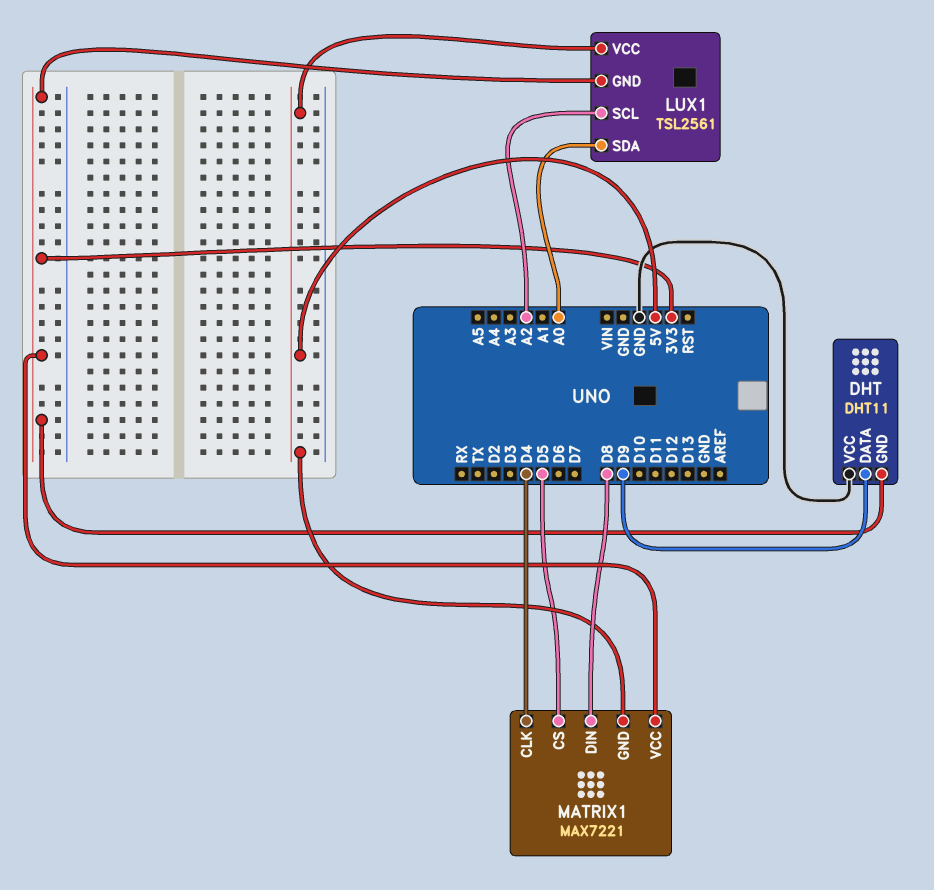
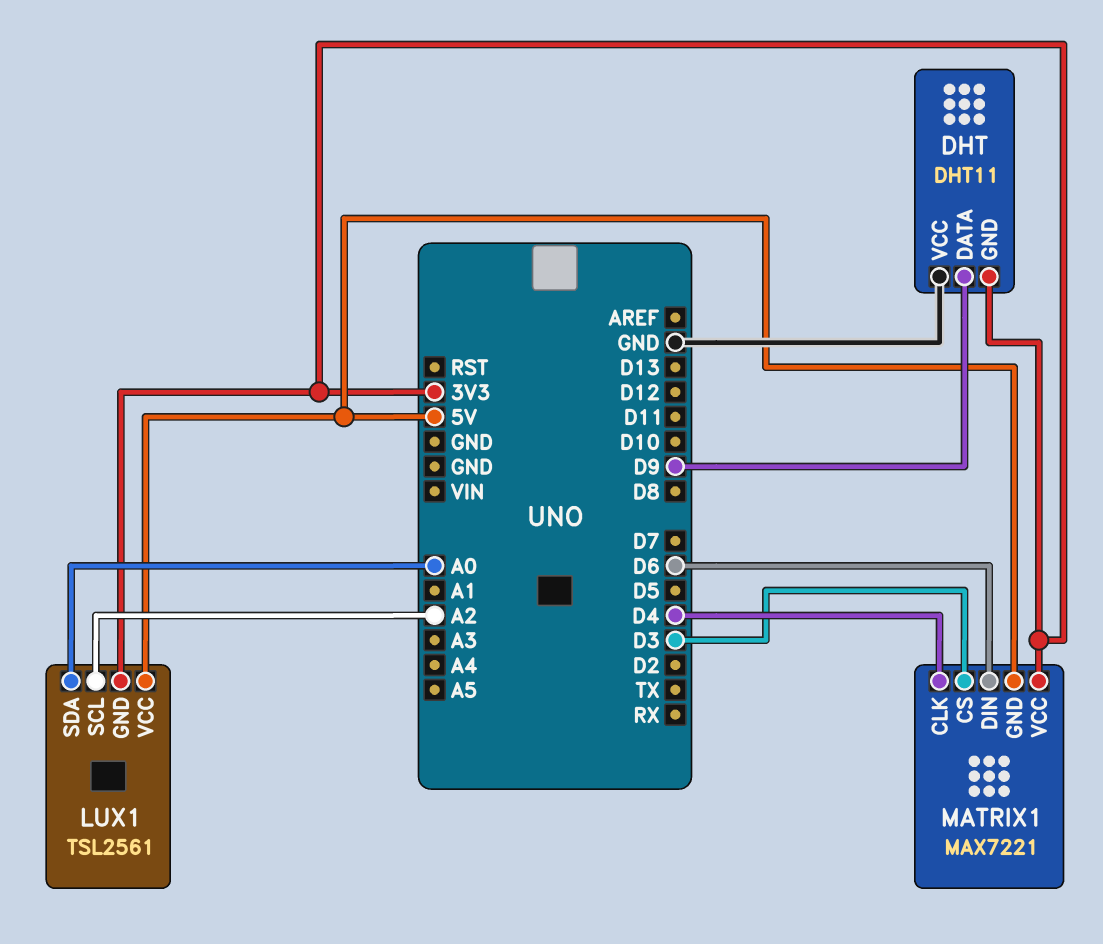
MATRIX1 pin CS: D5 -> D3
MATRIX1 pin DIN: D8 -> D6

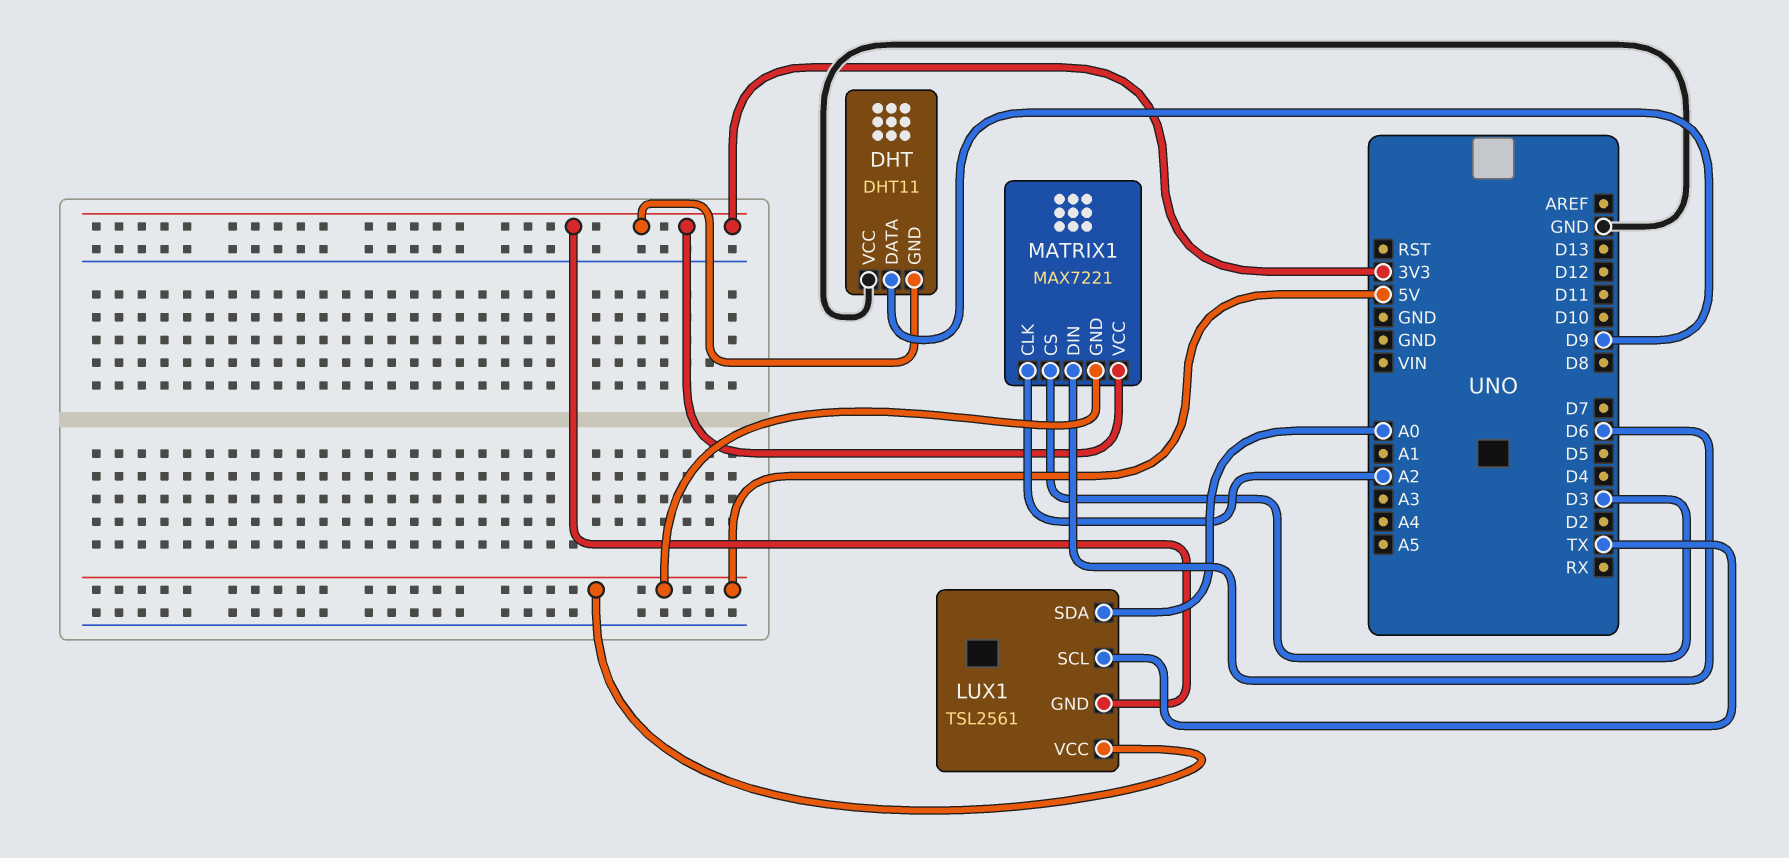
LUX1 pin SCL: A2 -> TX
MATRIX1 pin CLK: D4 -> A2

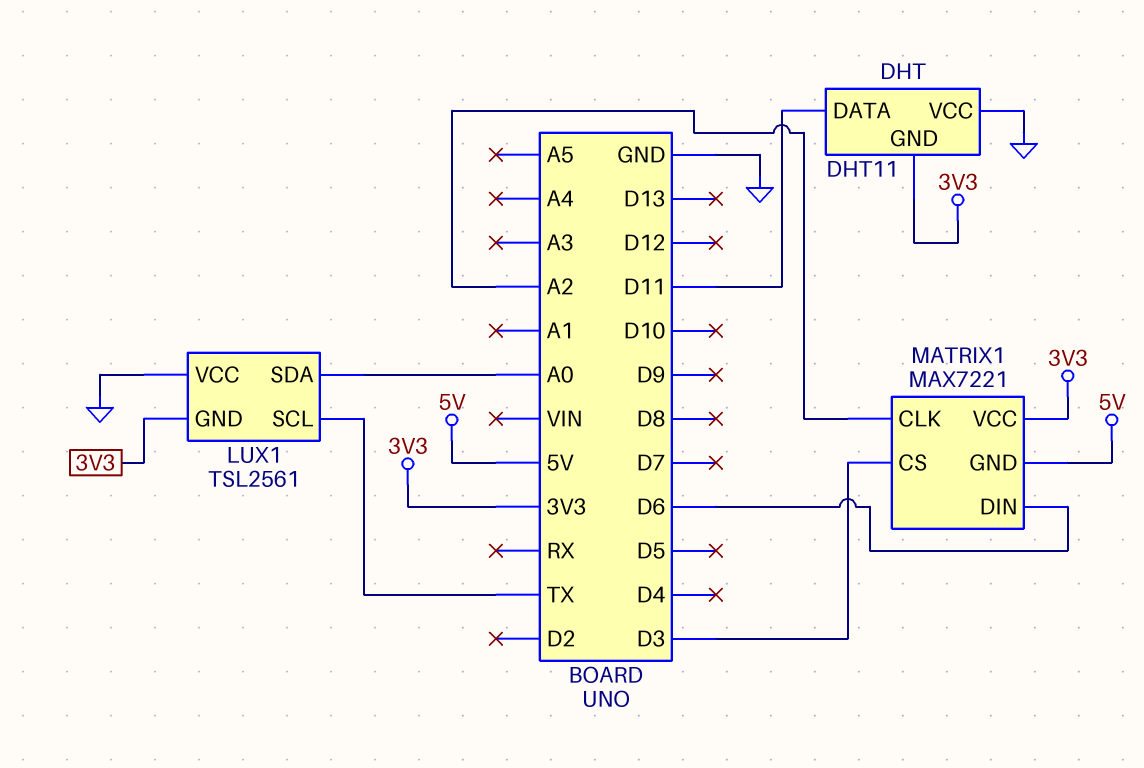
DHT pin DATA: D9 -> D11
LUX1 pin VCC: 5V -> GND

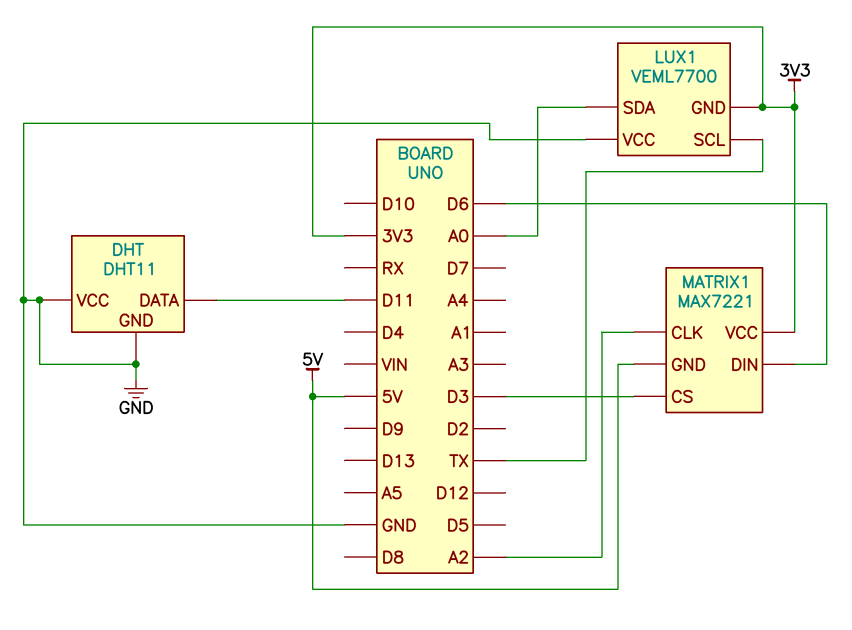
DHT pin GND: 3V3 -> GND
LUX1: TSL2561 -> VEML7700

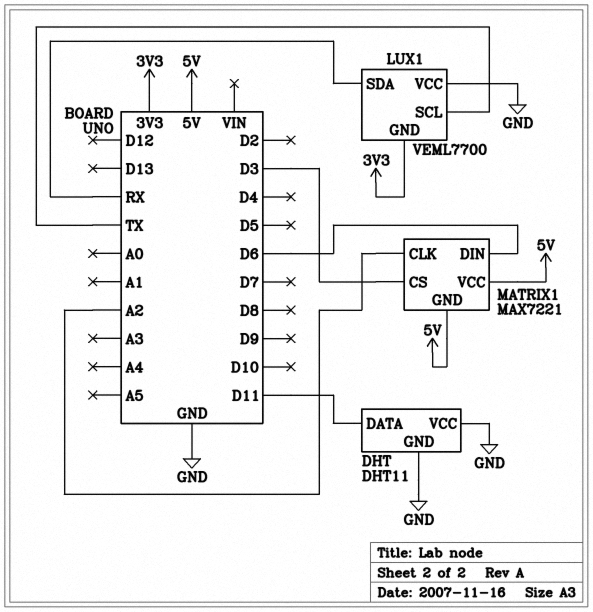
LUX1 pin SDA: A0 -> RX
MATRIX1 pin VCC: 3V3 -> 5V

